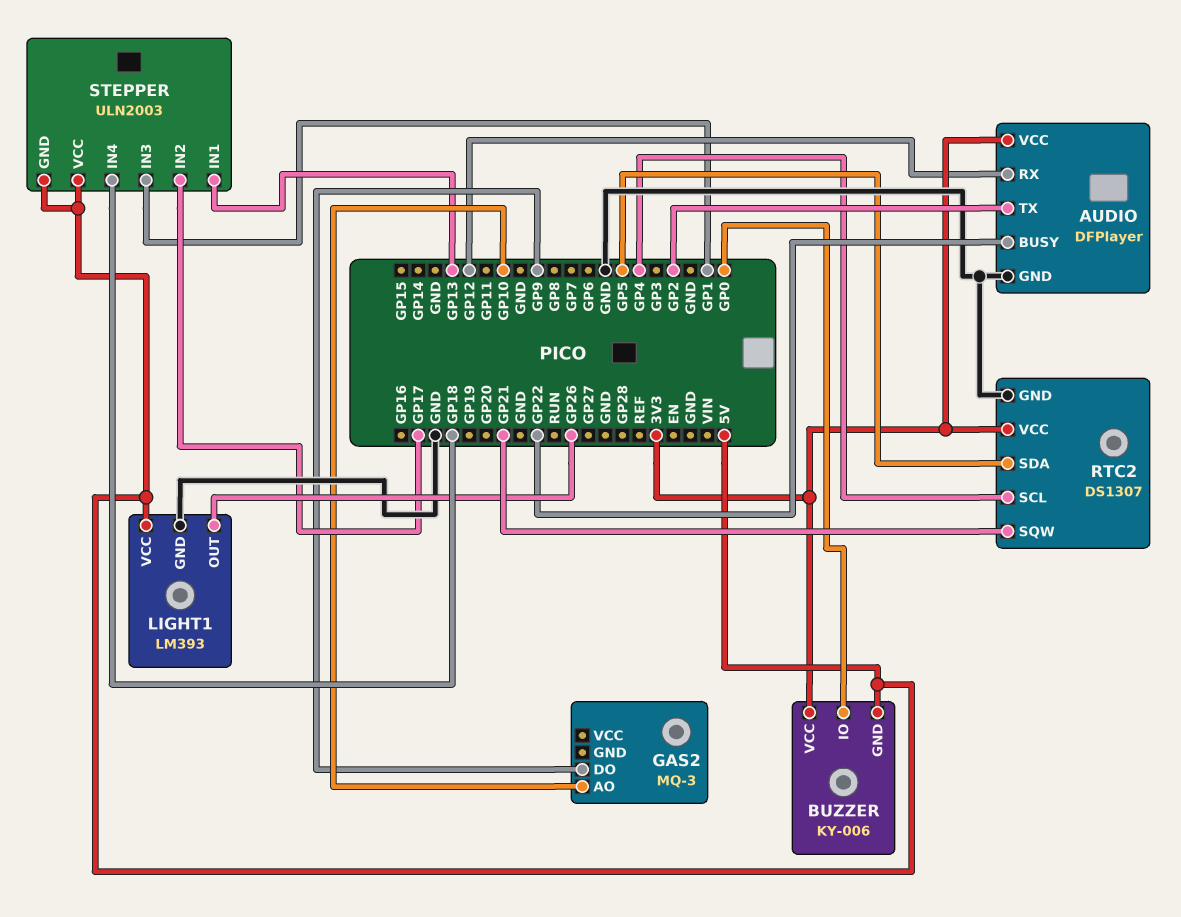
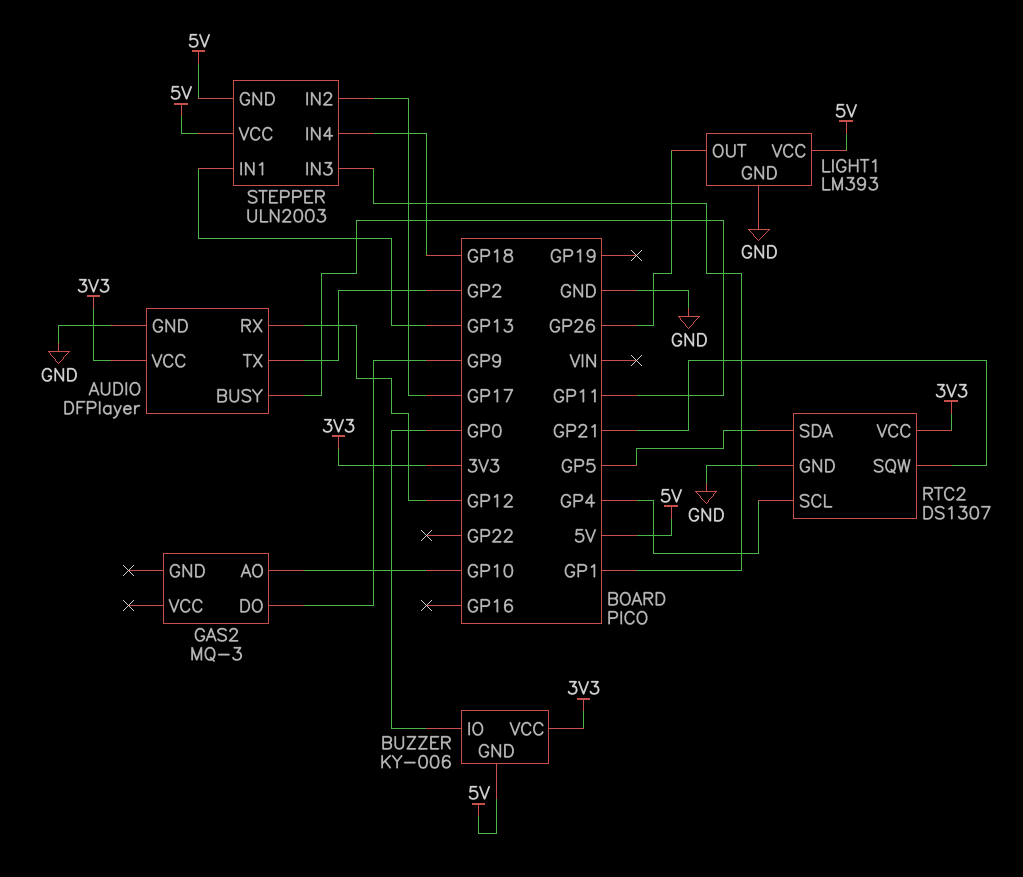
AUDIO pin BUSY: GP22 -> GP11

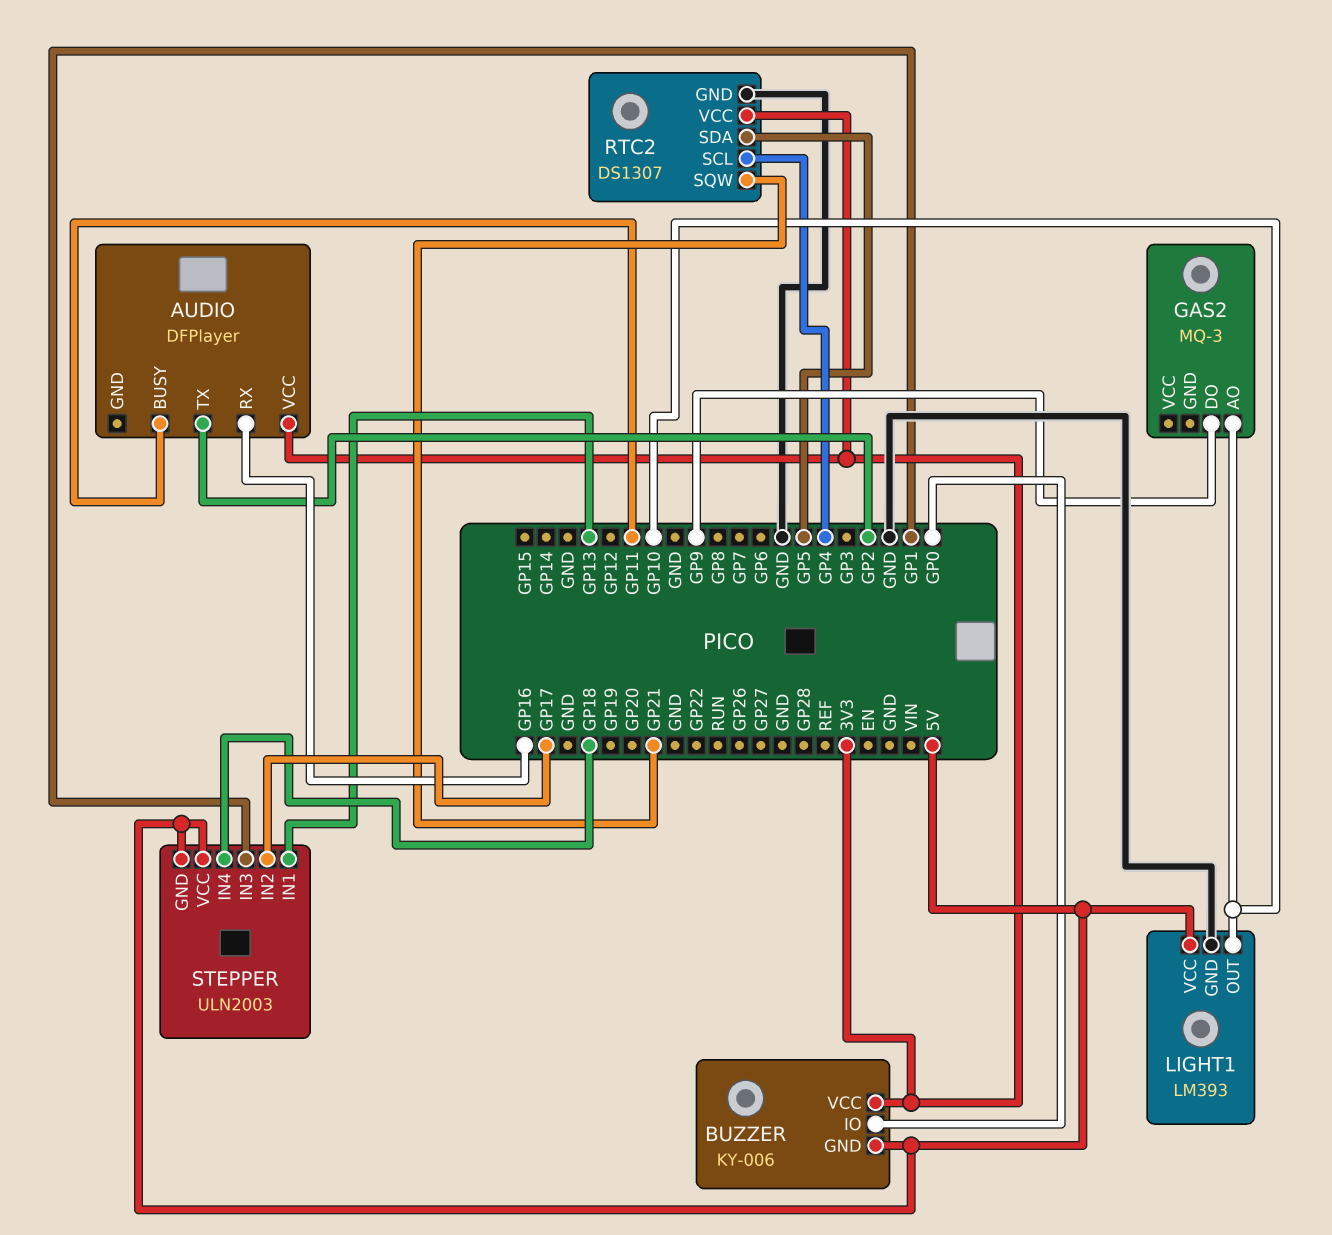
AUDIO pin GND: GND -> none
AUDIO pin RX: GP12 -> GP16
LIGHT1 pin OUT: GP26 -> GP10

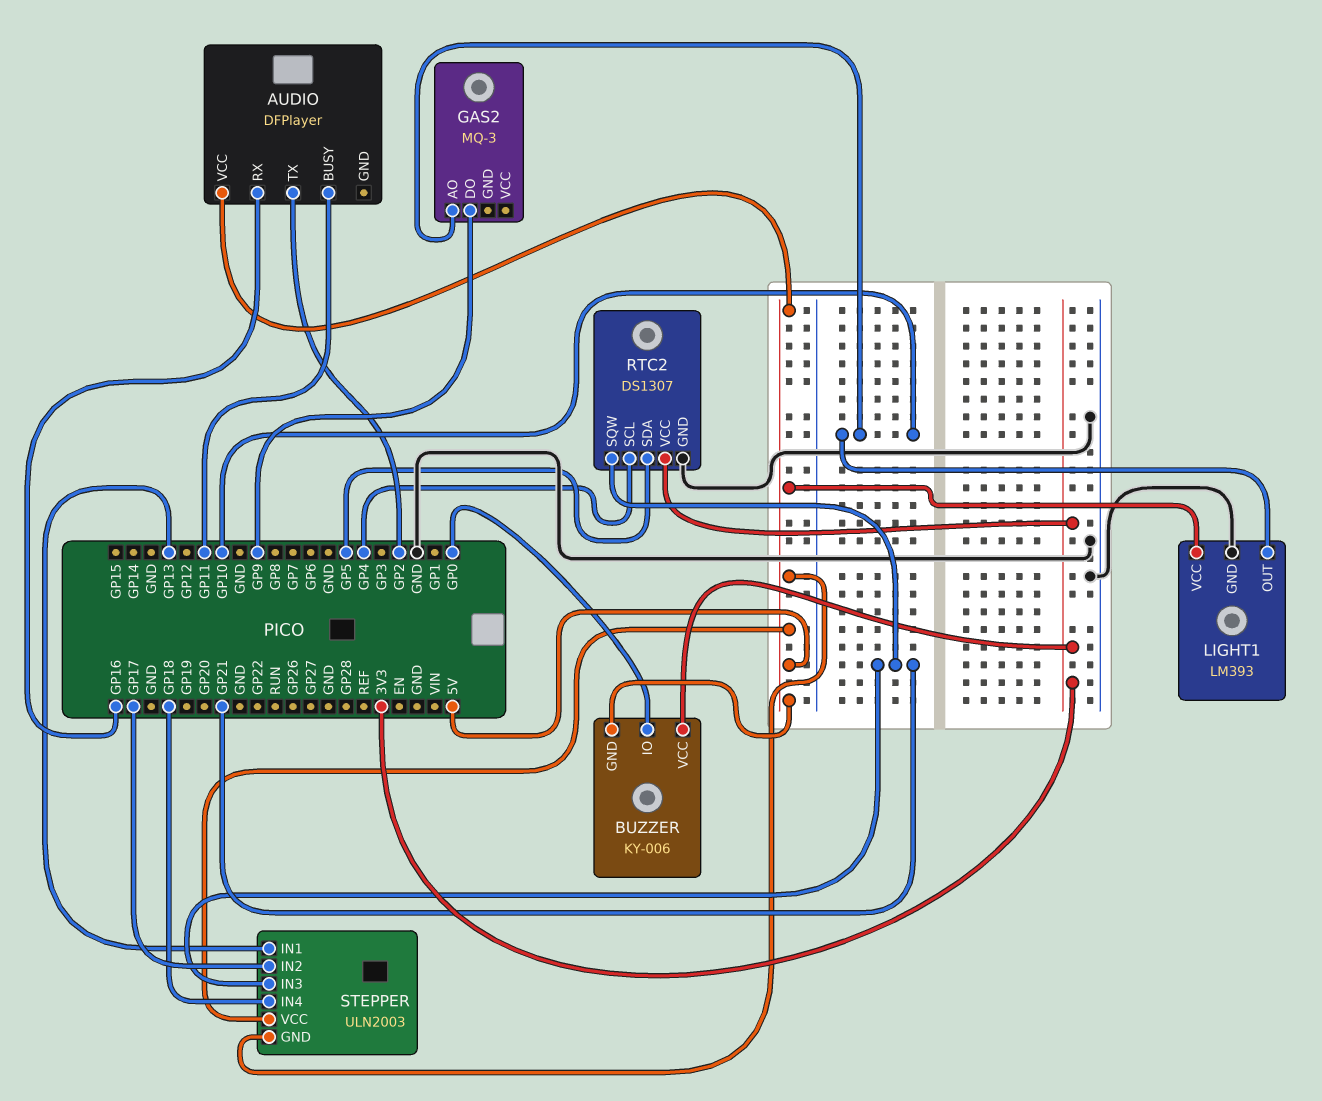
AUDIO pin VCC: 3V3 -> 5V
STEPPER pin IN3: GP1 -> GP21

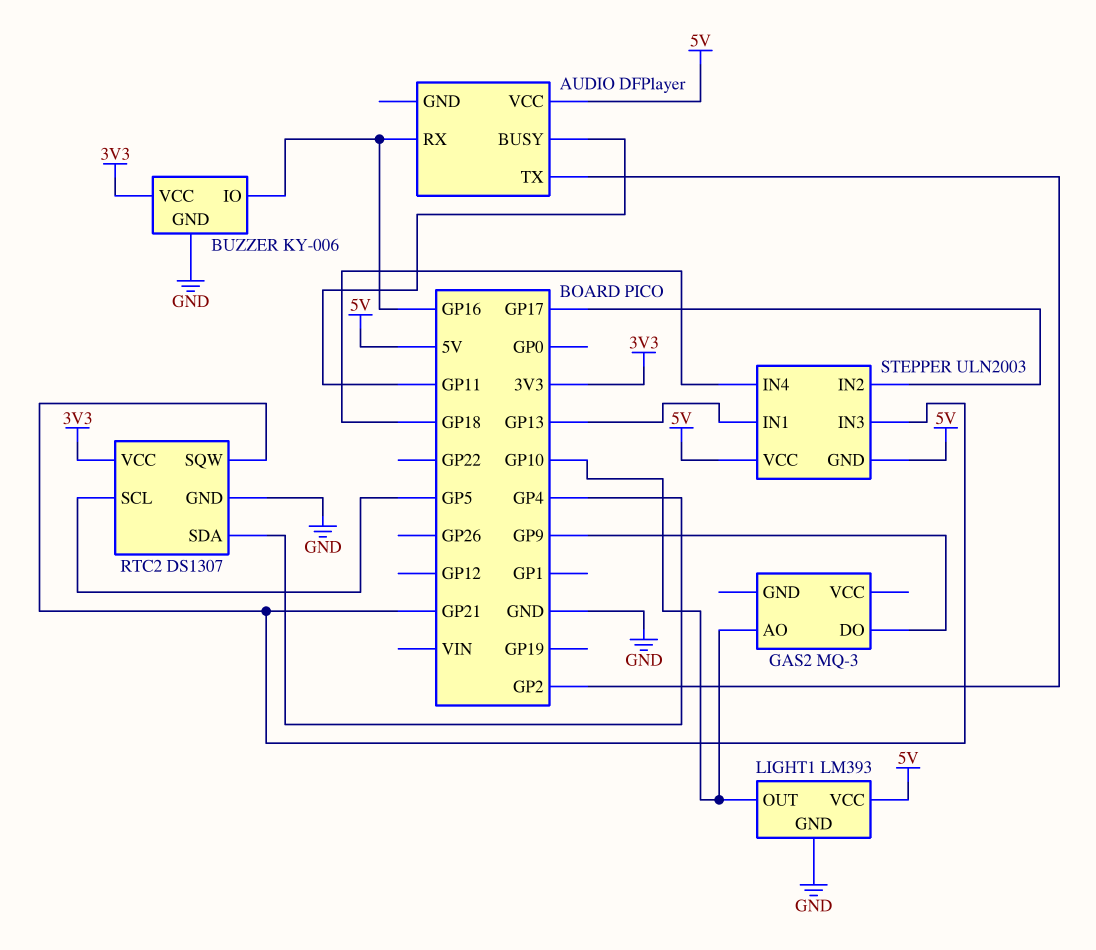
BUZZER pin GND: 5V -> GND
BUZZER pin IO: GP0 -> GP16
RTC2 pin SCL: GP4 -> GP5
RTC2 pin SDA: GP5 -> GP4

